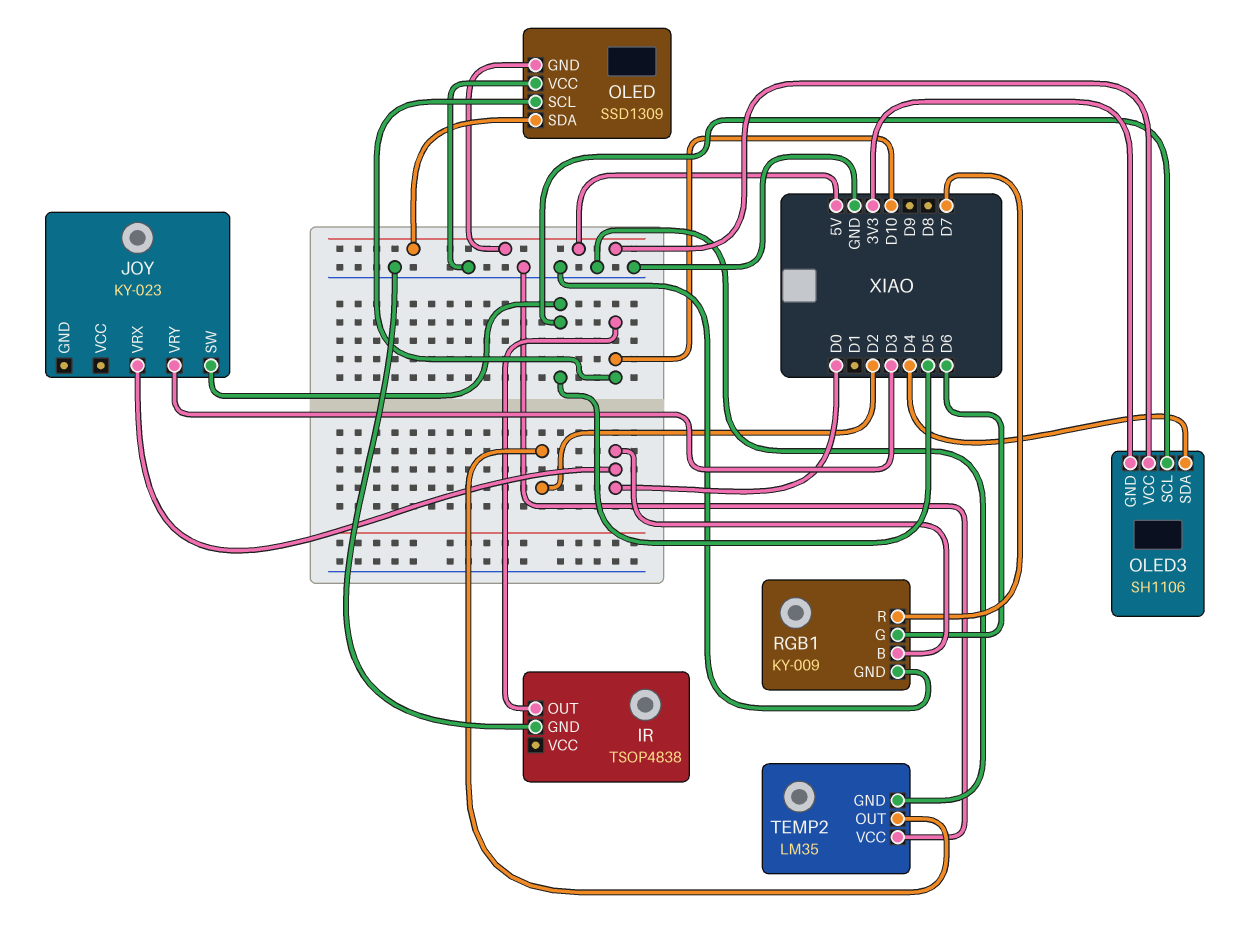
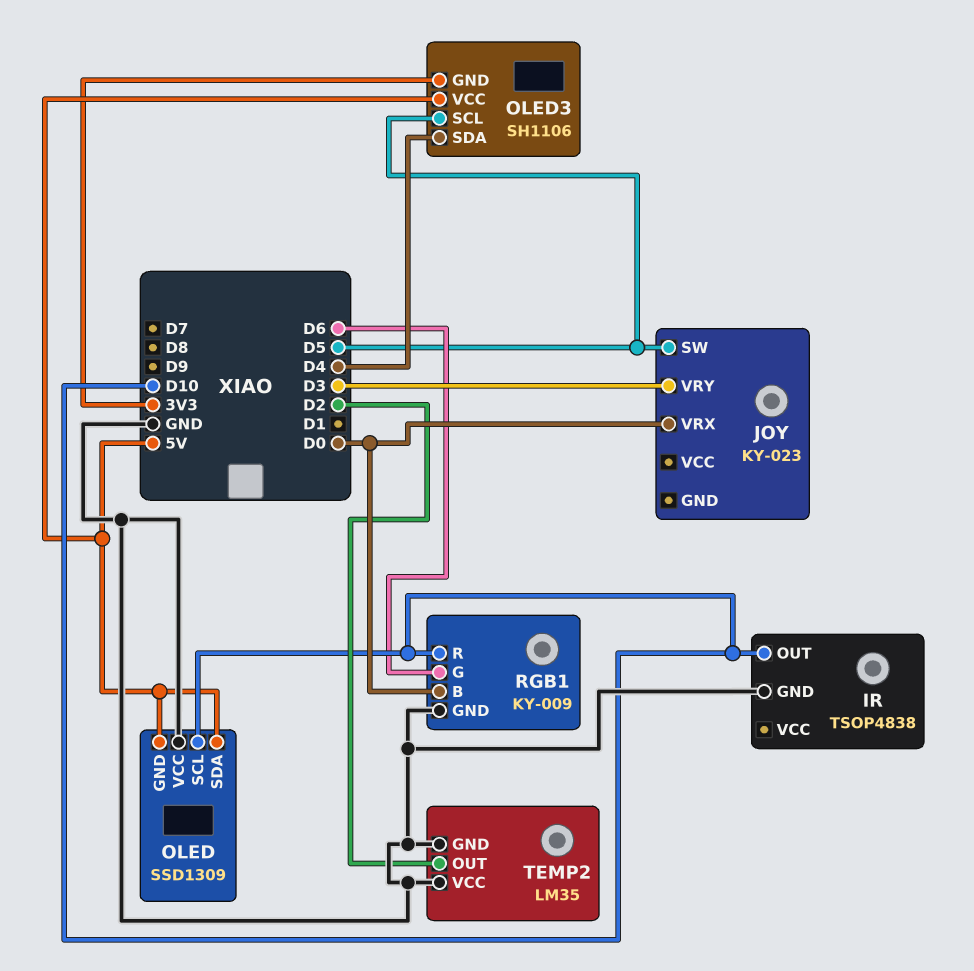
RGB1 pin R: D7 -> D10

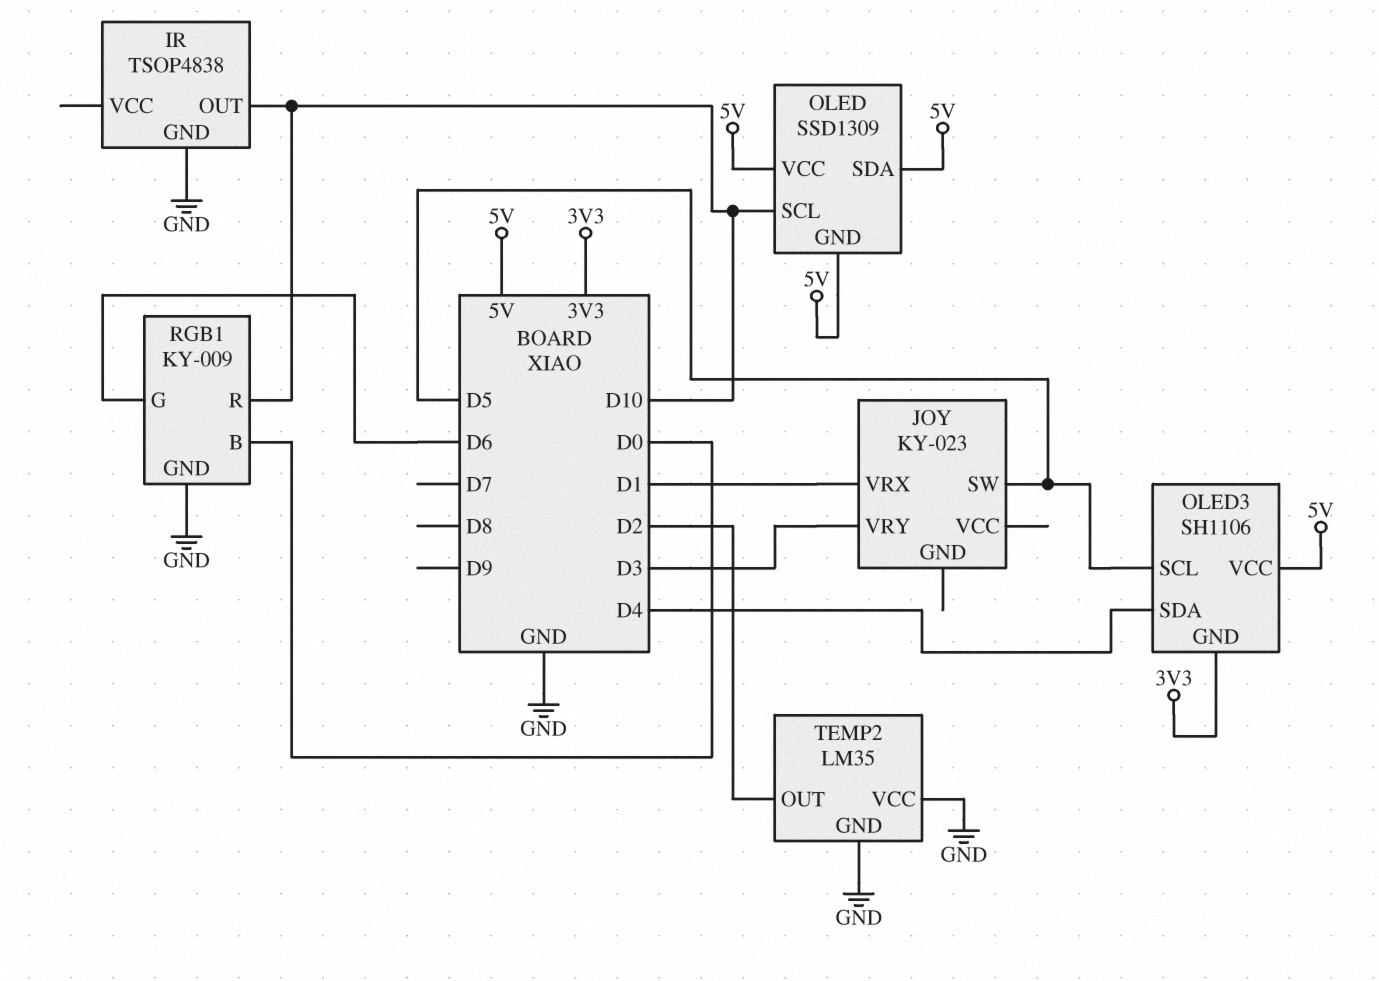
JOY pin VRX: D0 -> D1
OLED pin VCC: GND -> 5V

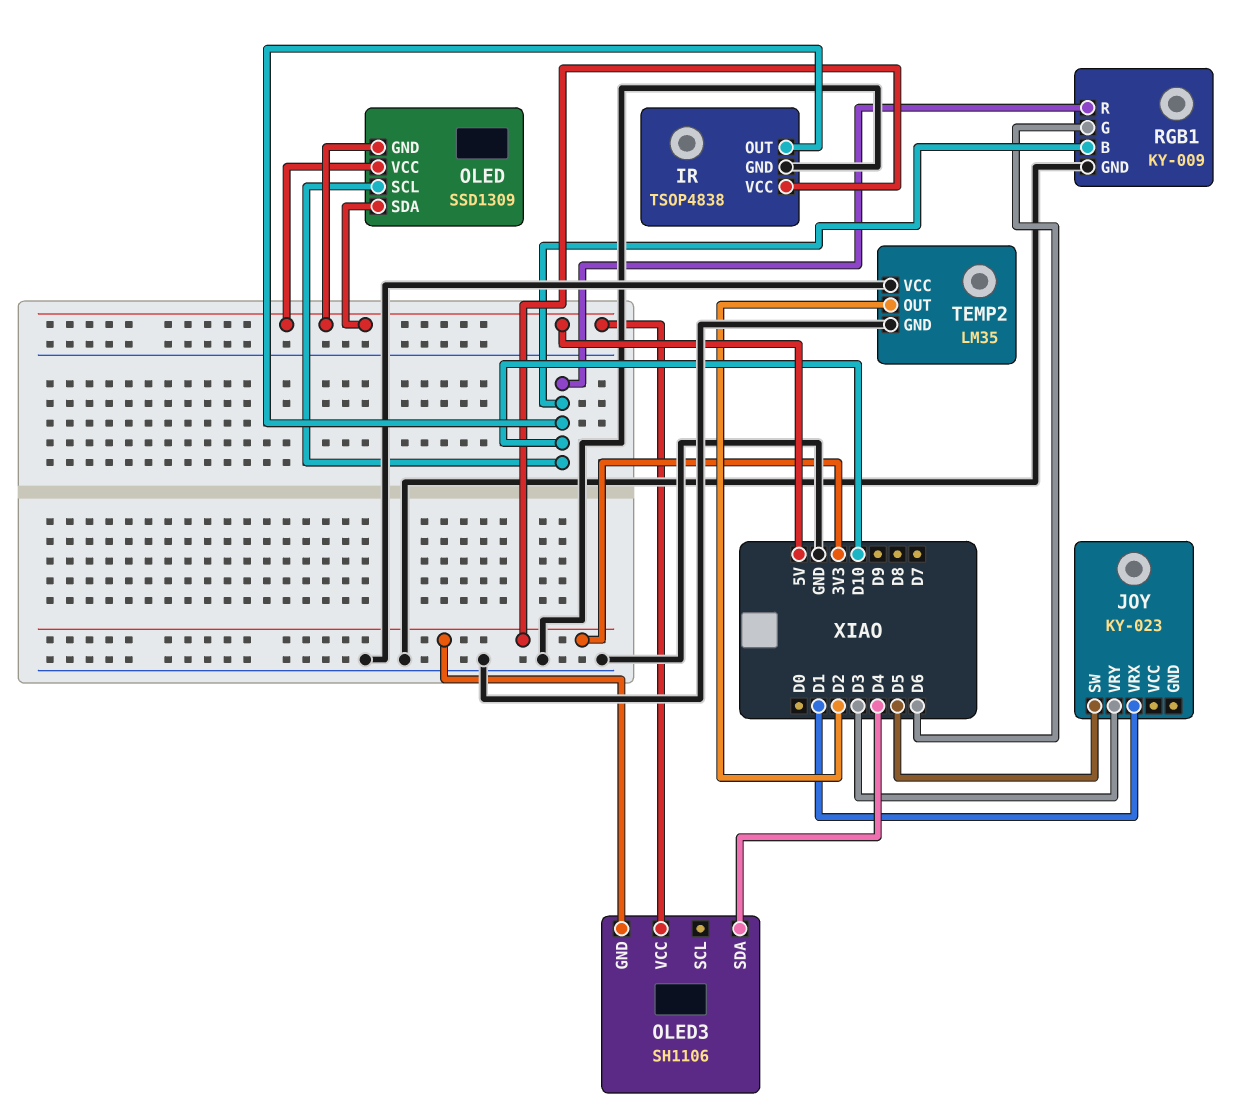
IR pin VCC: none -> 3V3
OLED3 pin SCL: D5 -> none
RGB1 pin B: D0 -> D10

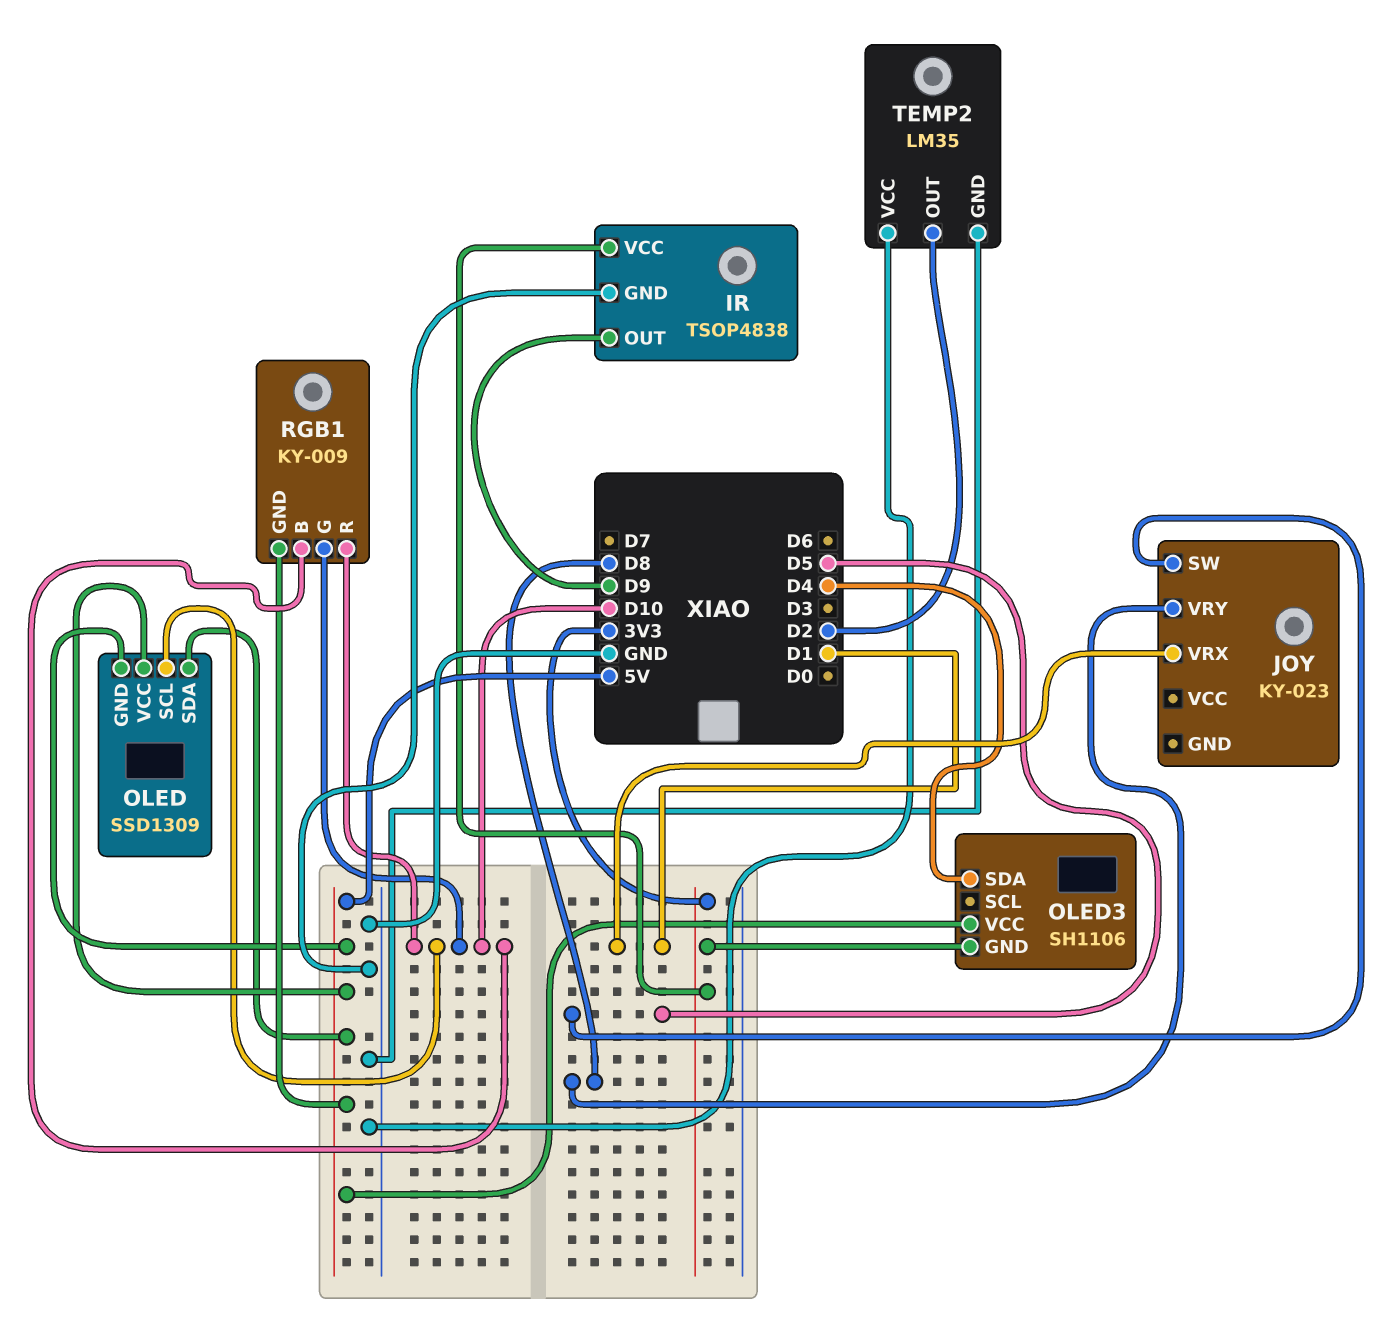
IR pin OUT: D10 -> D9
JOY pin VRY: D3 -> D8
RGB1 pin G: D6 -> D10
RGB1 pin GND: GND -> 5V

